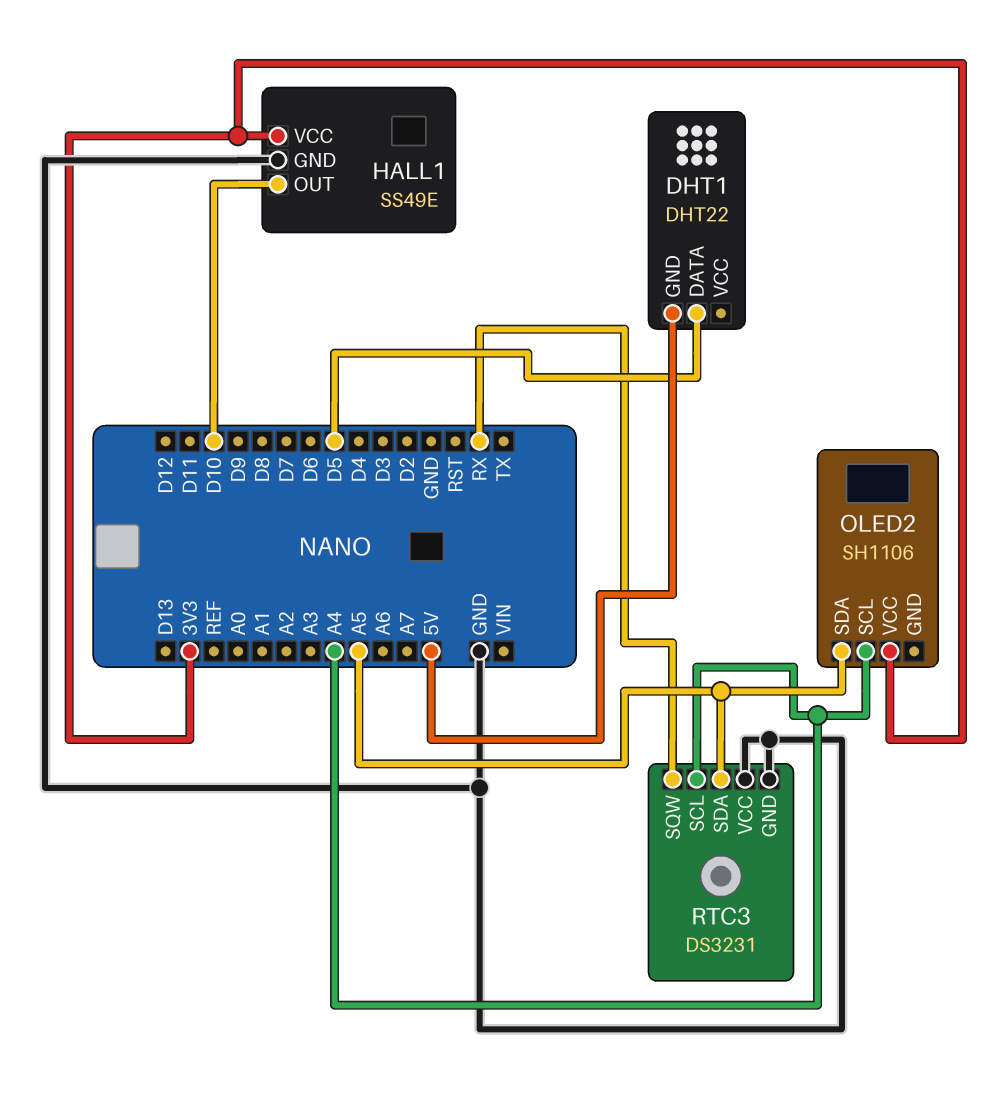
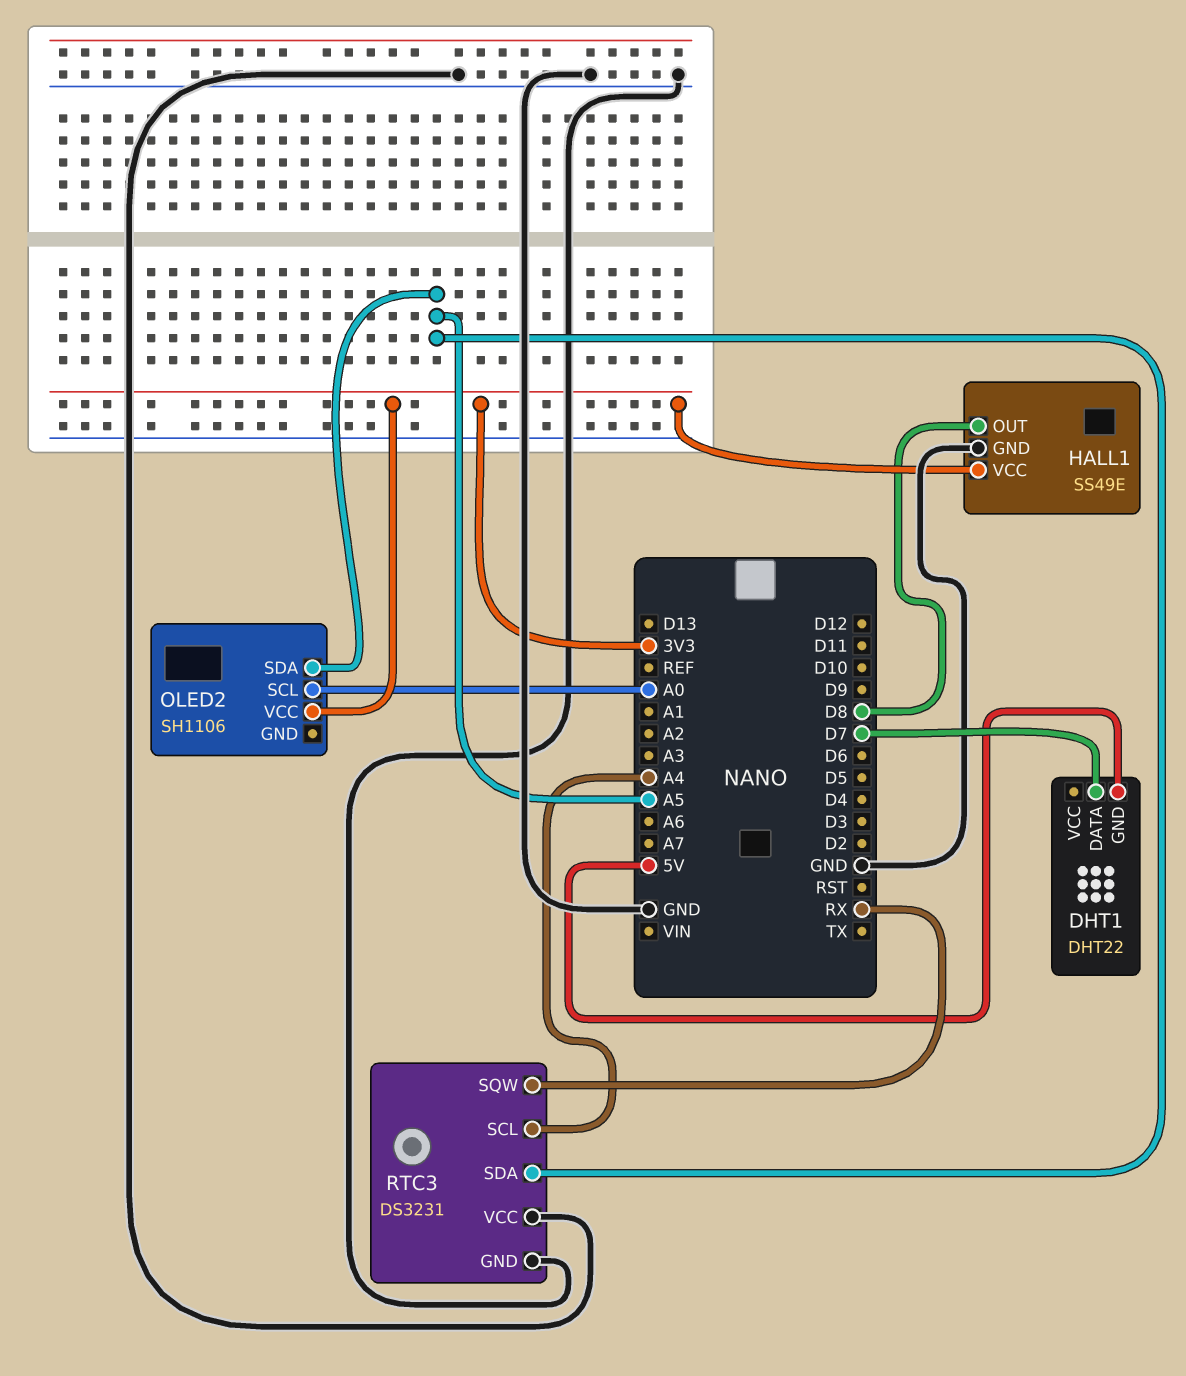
DHT1 pin DATA: D5 -> D7
HALL1 pin OUT: D10 -> D8
OLED2 pin SCL: A4 -> A0

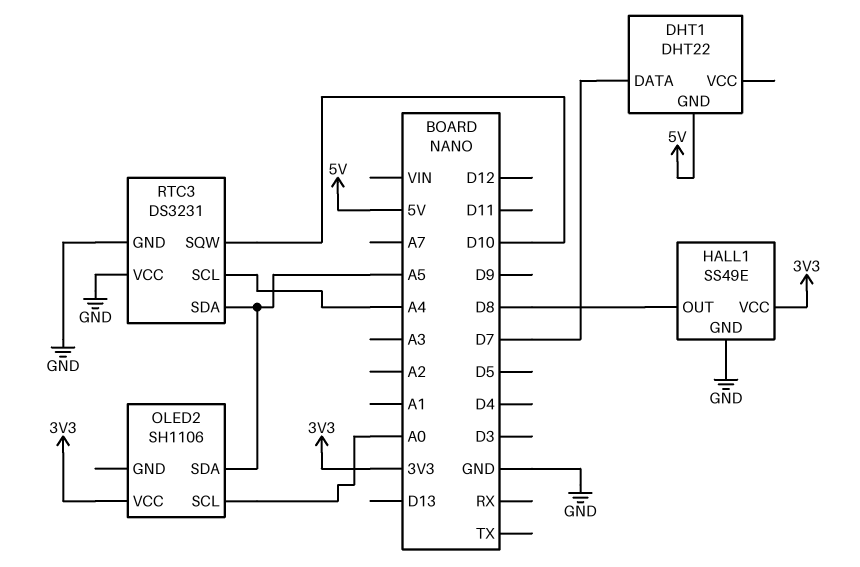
RTC3 pin SQW: RX -> D10

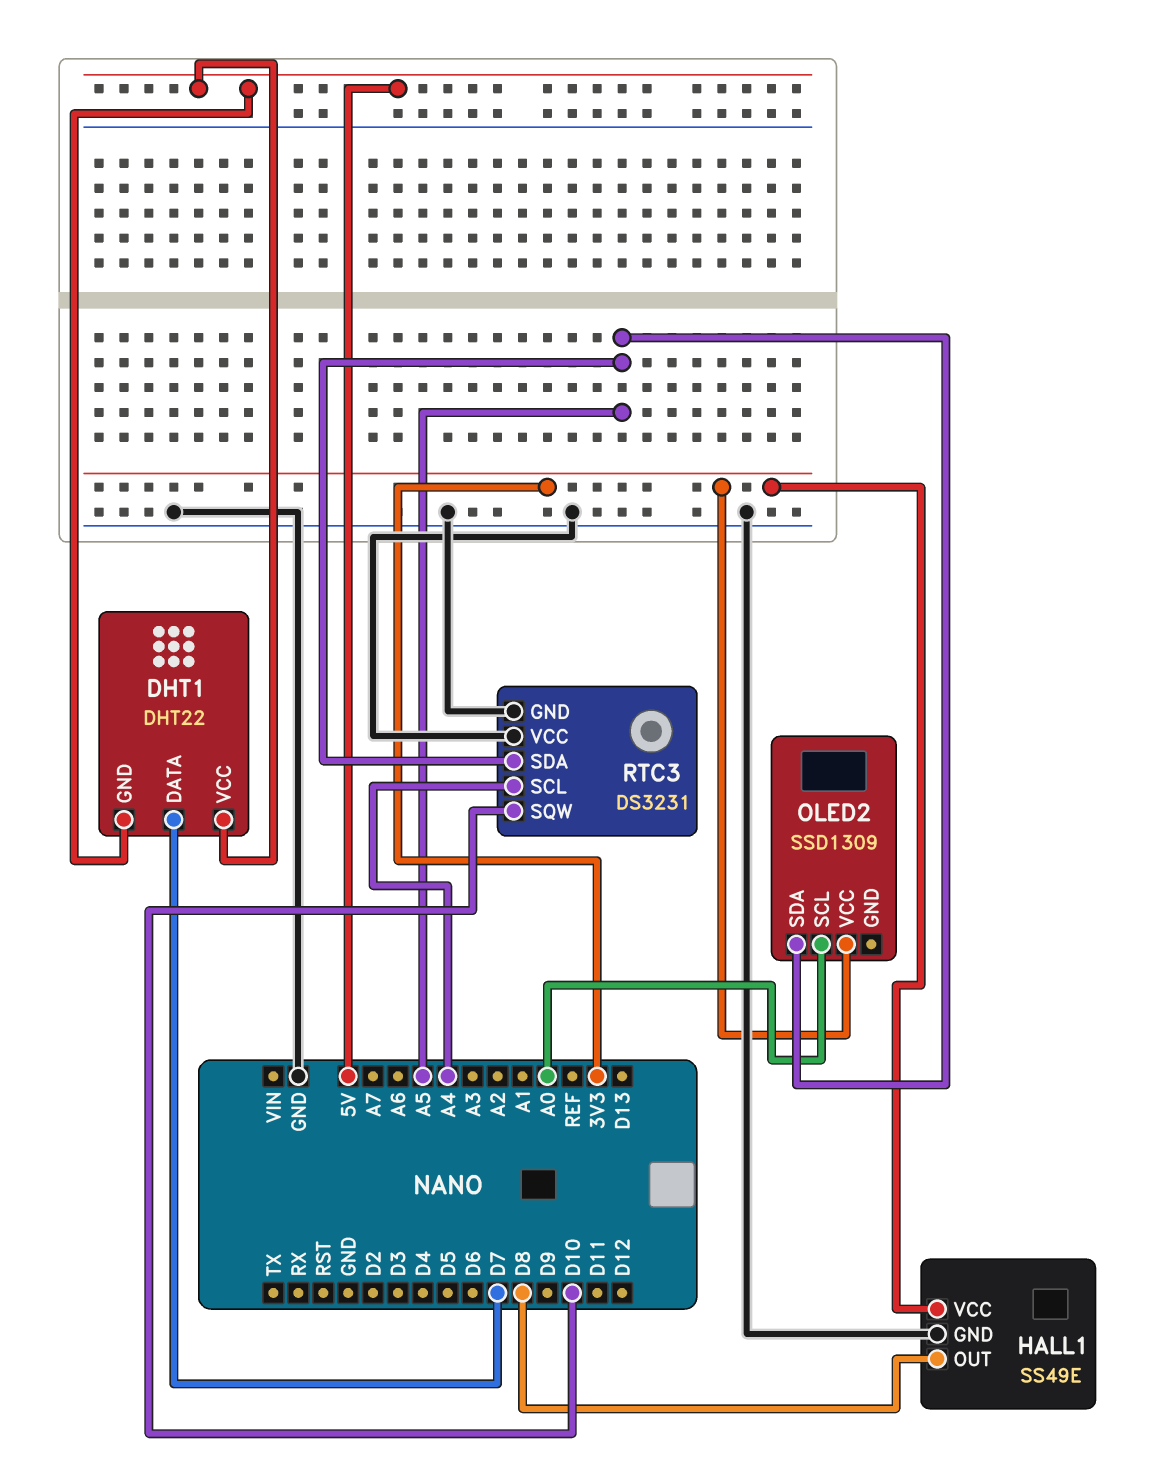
DHT1 pin VCC: none -> 5V
OLED2: SH1106 -> SSD1309

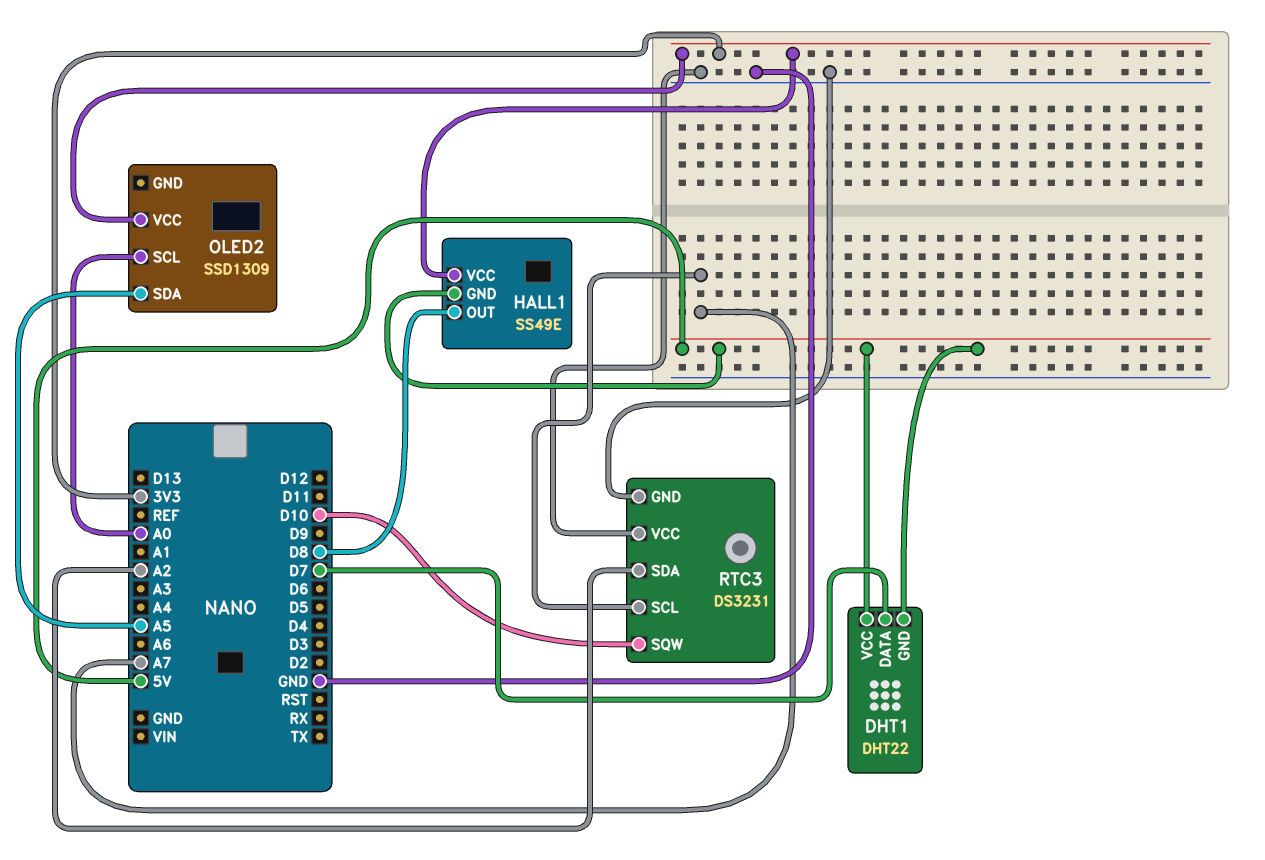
HALL1 pin GND: GND -> 5V
RTC3 pin SCL: A4 -> A7
RTC3 pin SDA: A5 -> A2

